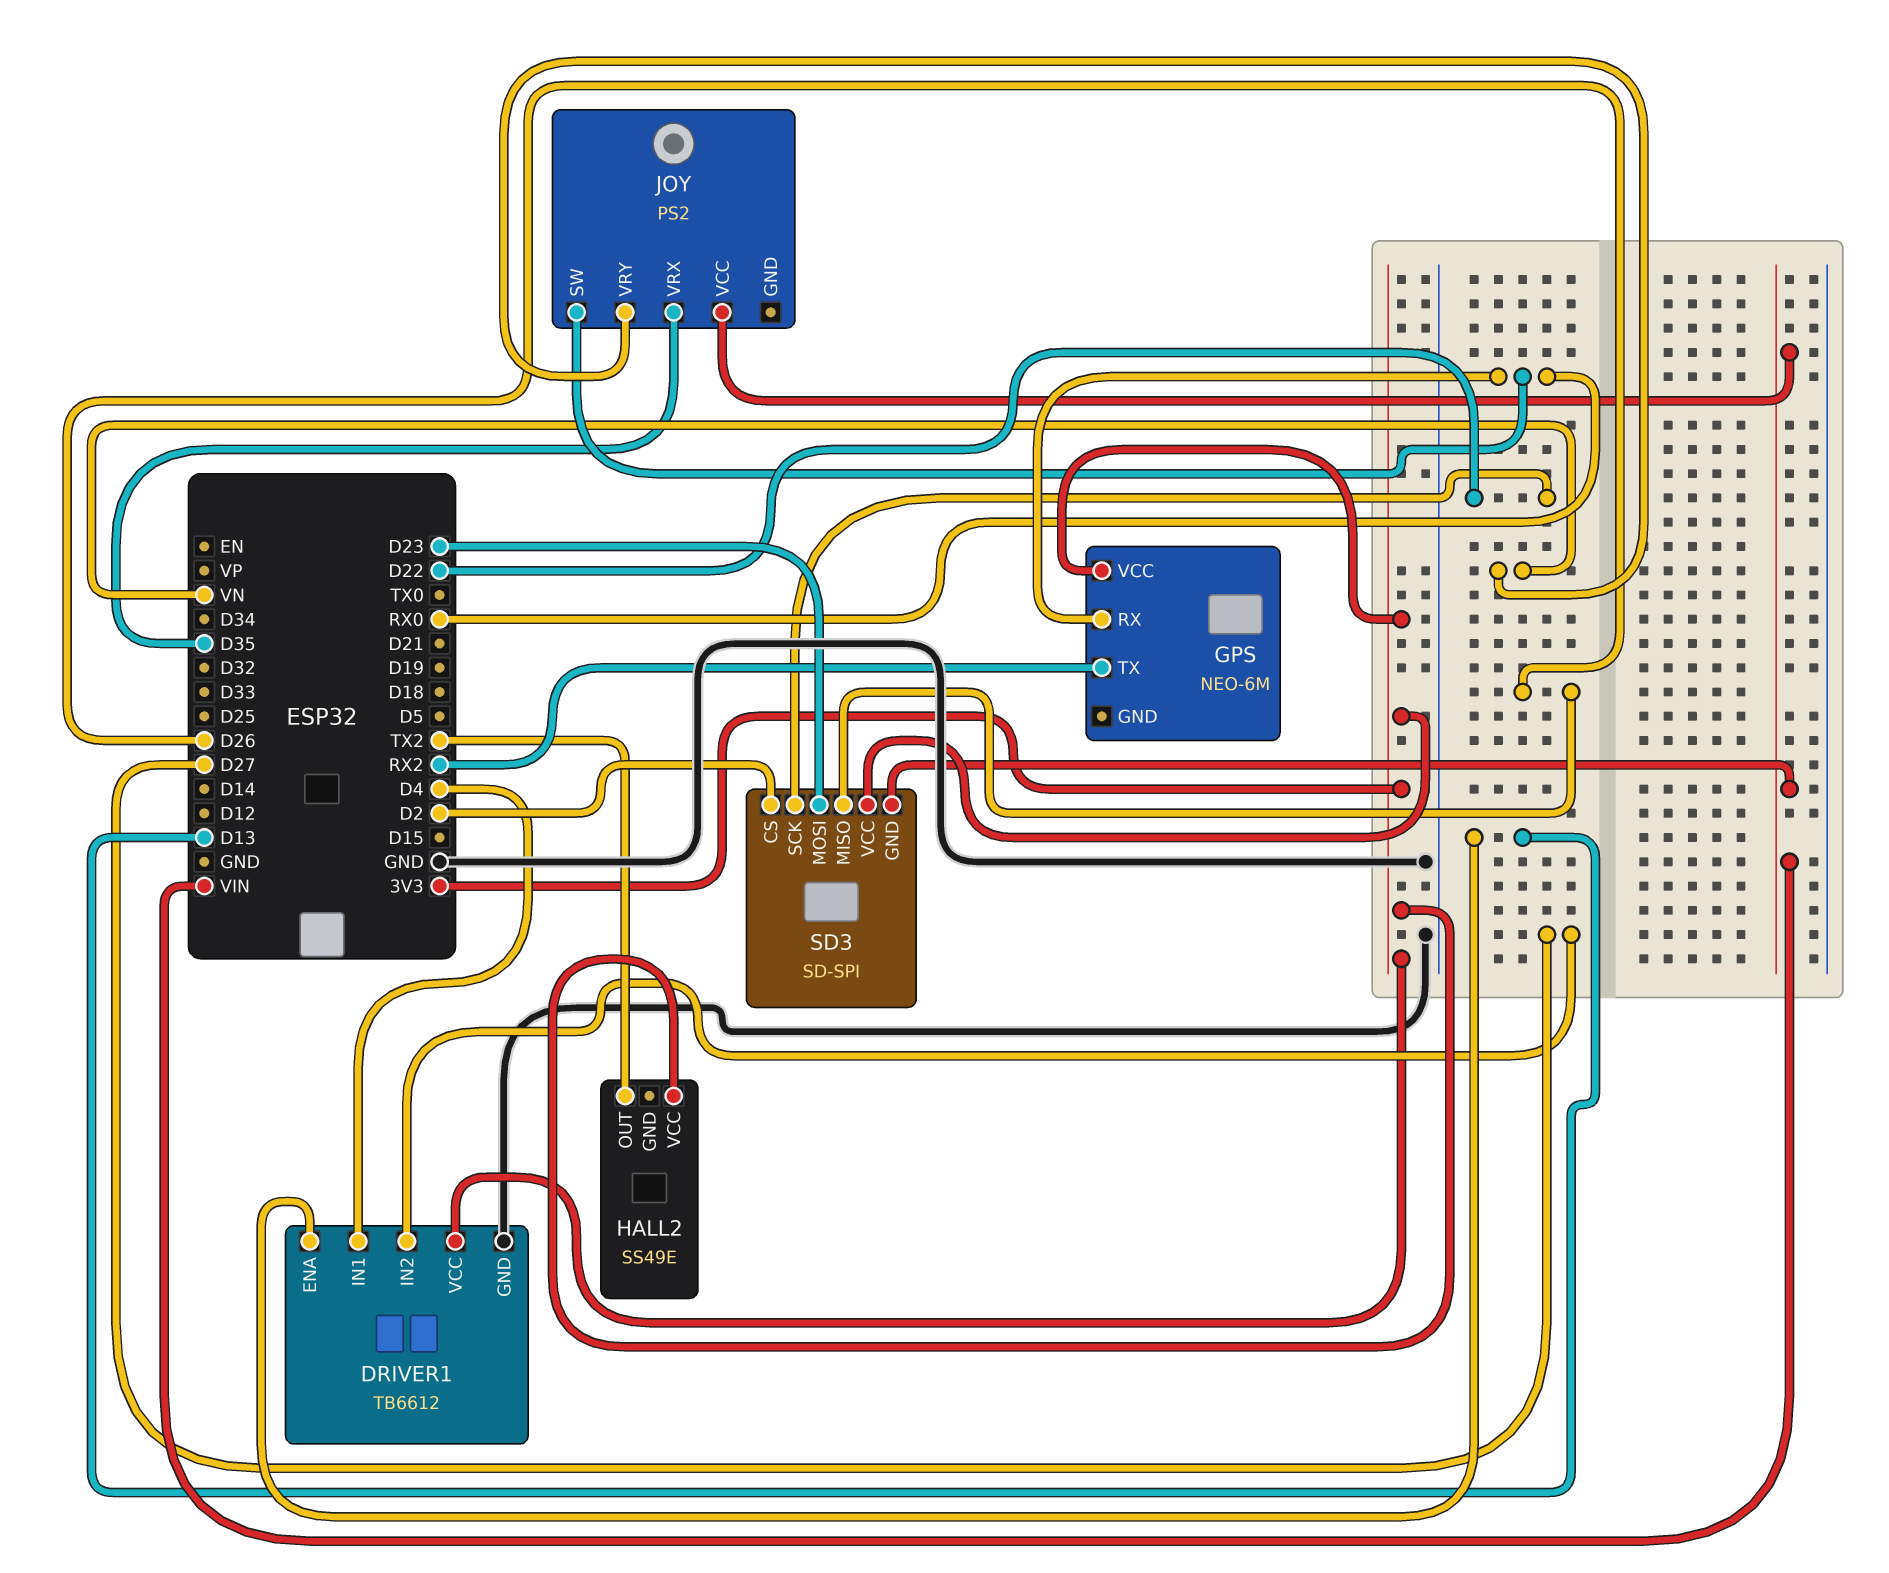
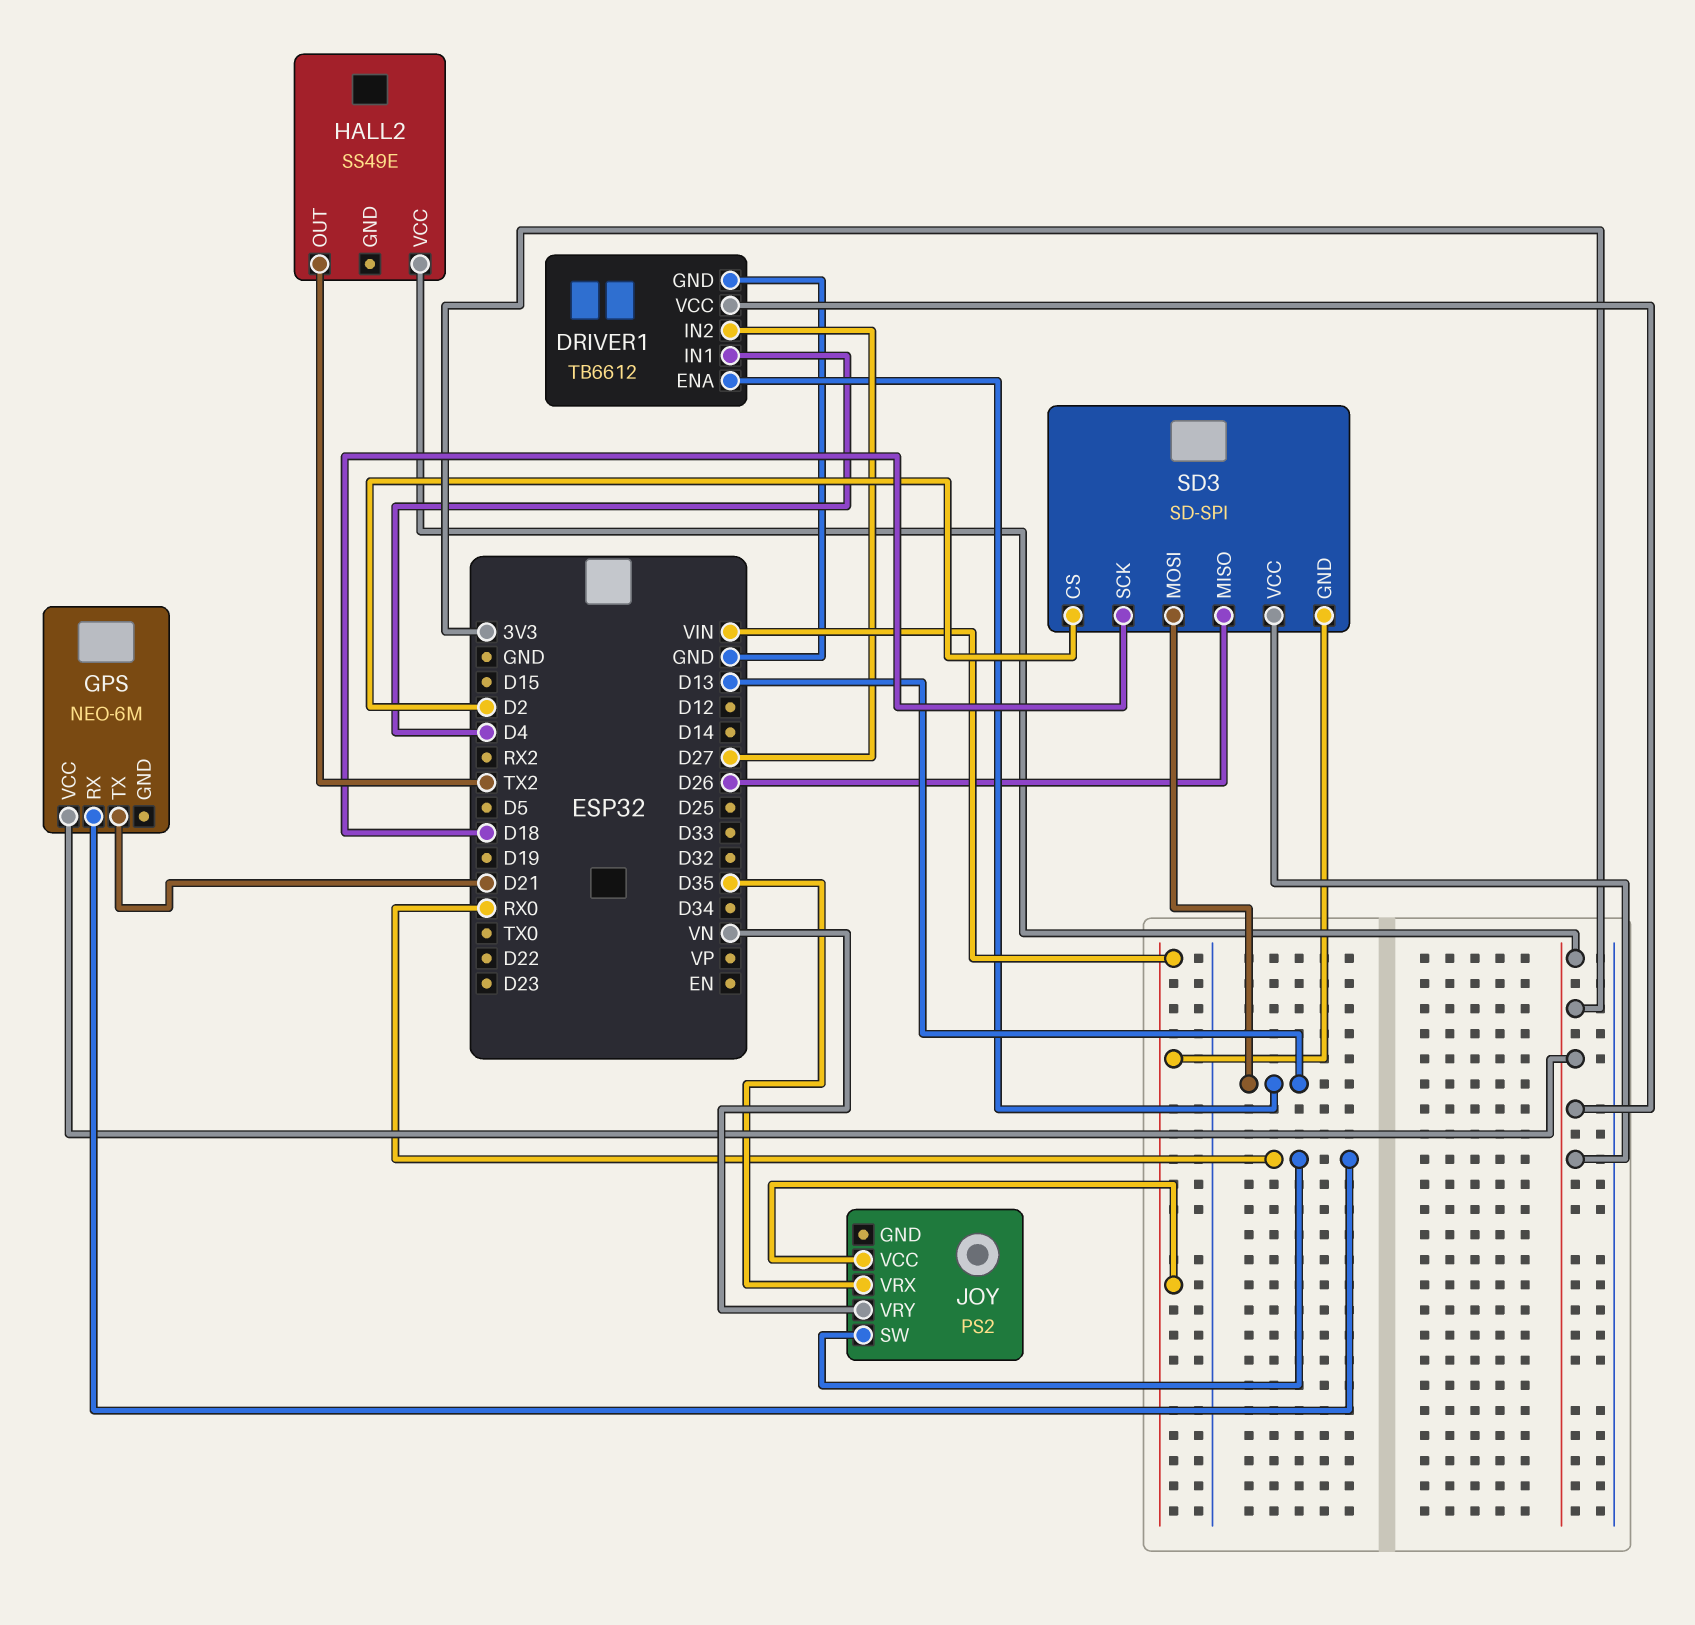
GPS pin TX: RX2 -> D21
SD3 pin MOSI: D23 -> D13
SD3 pin SCK: D22 -> D18

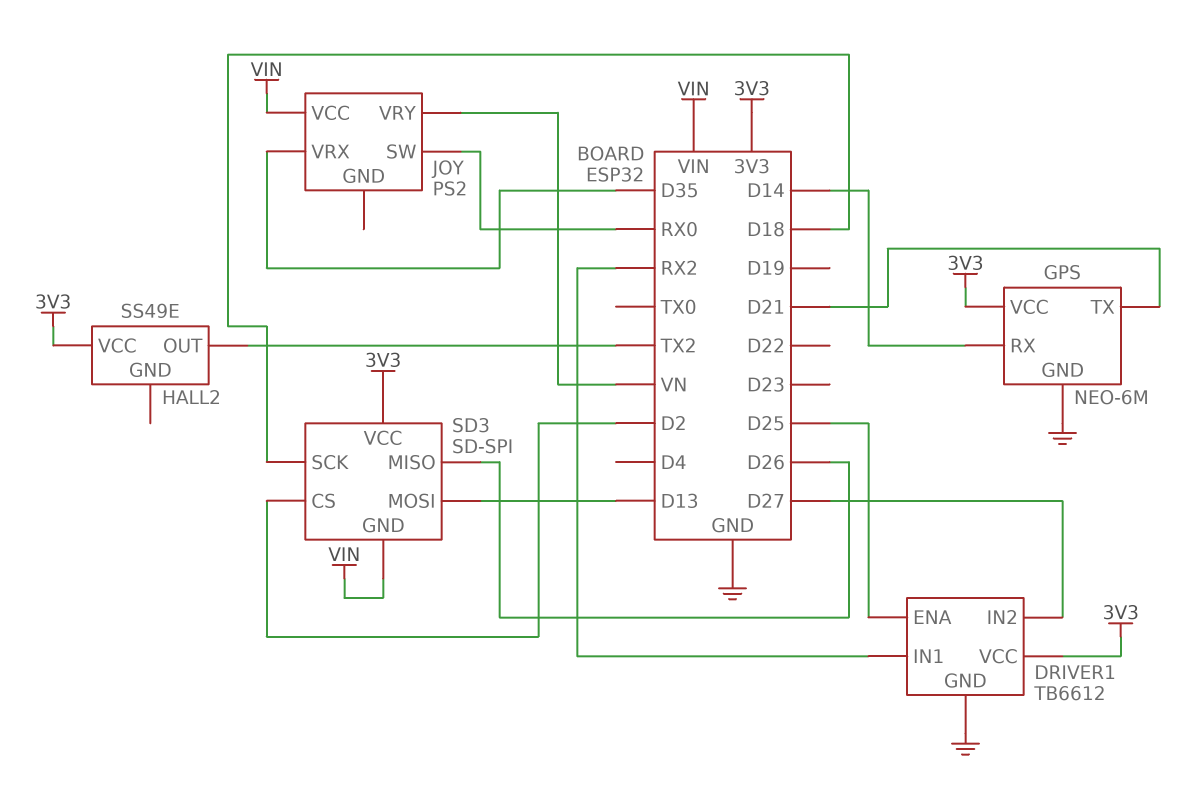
DRIVER1 pin ENA: D13 -> D25
DRIVER1 pin IN1: D4 -> RX2
GPS pin GND: none -> GND
GPS pin RX: RX0 -> D14

